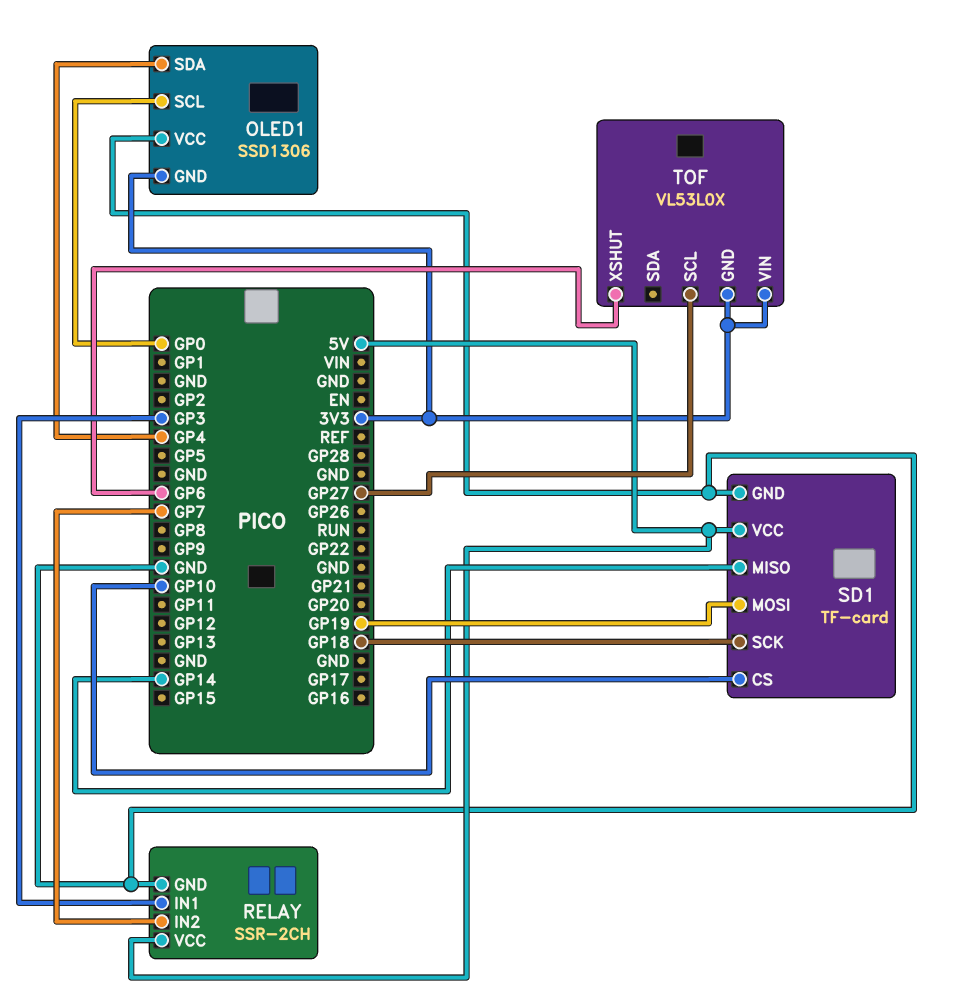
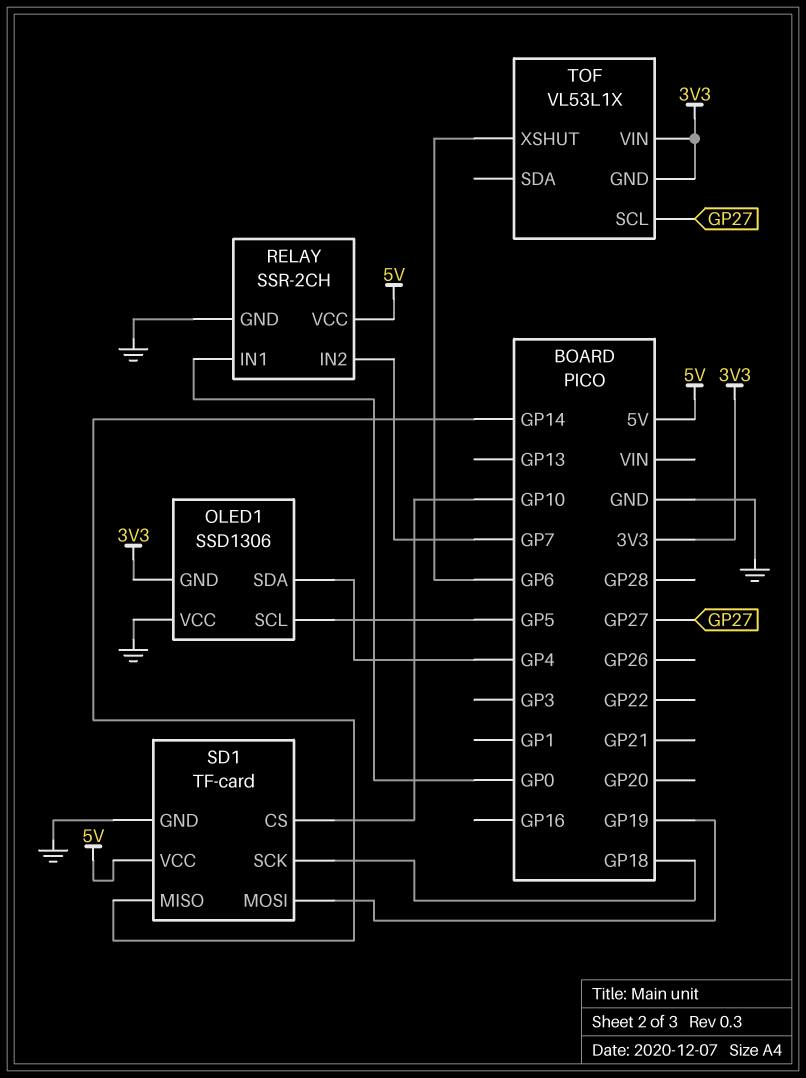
OLED1 pin SCL: GP0 -> GP5
RELAY pin IN1: GP3 -> GP0
TOF: VL53L0X -> VL53L1X

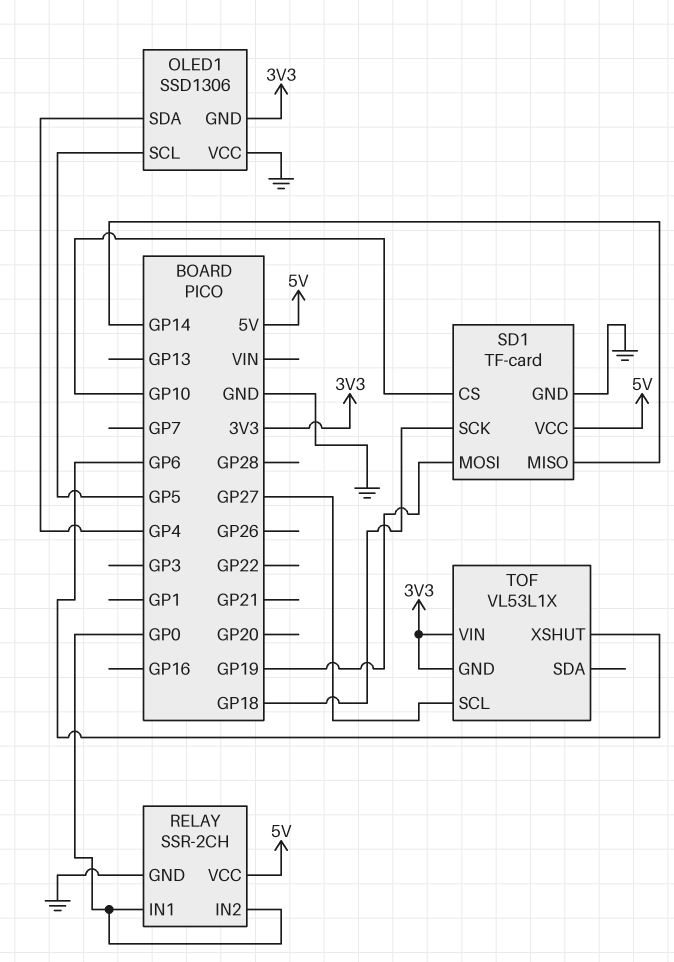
RELAY pin IN2: GP7 -> GP0

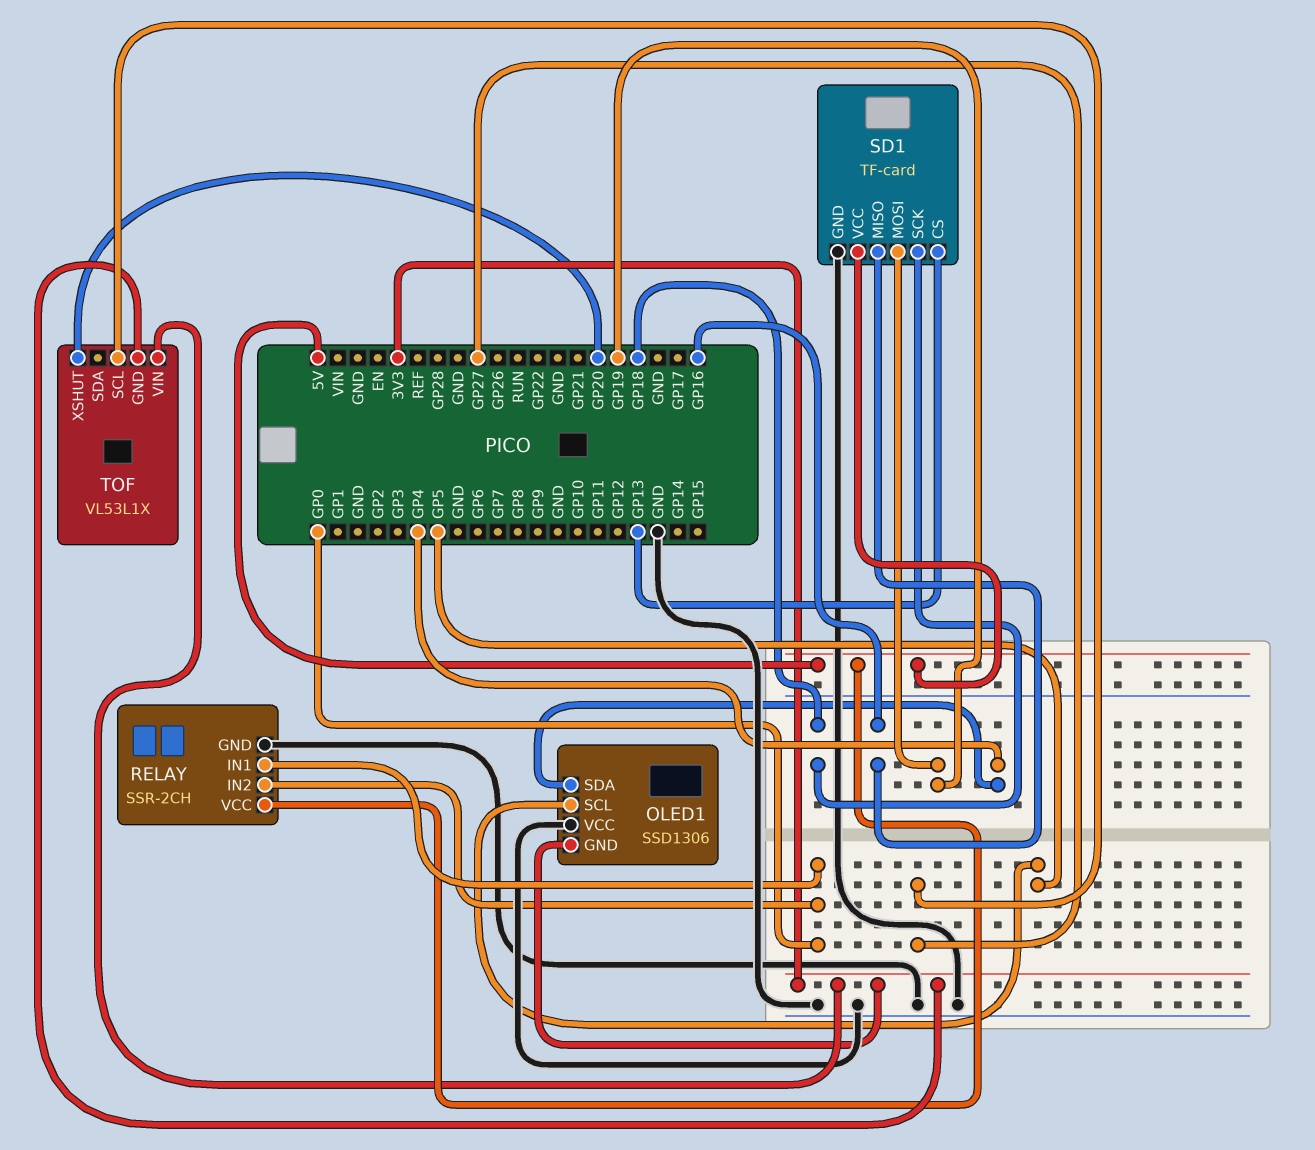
SD1 pin CS: GP10 -> GP13
SD1 pin MISO: GP14 -> GP16
TOF pin XSHUT: GP6 -> GP20

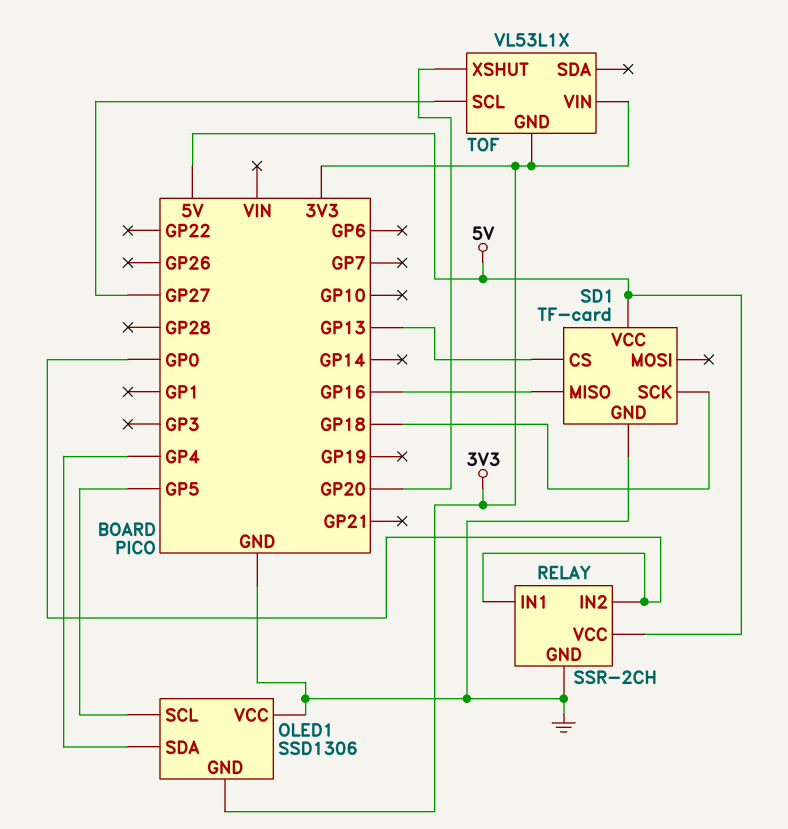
SD1 pin MOSI: GP19 -> none

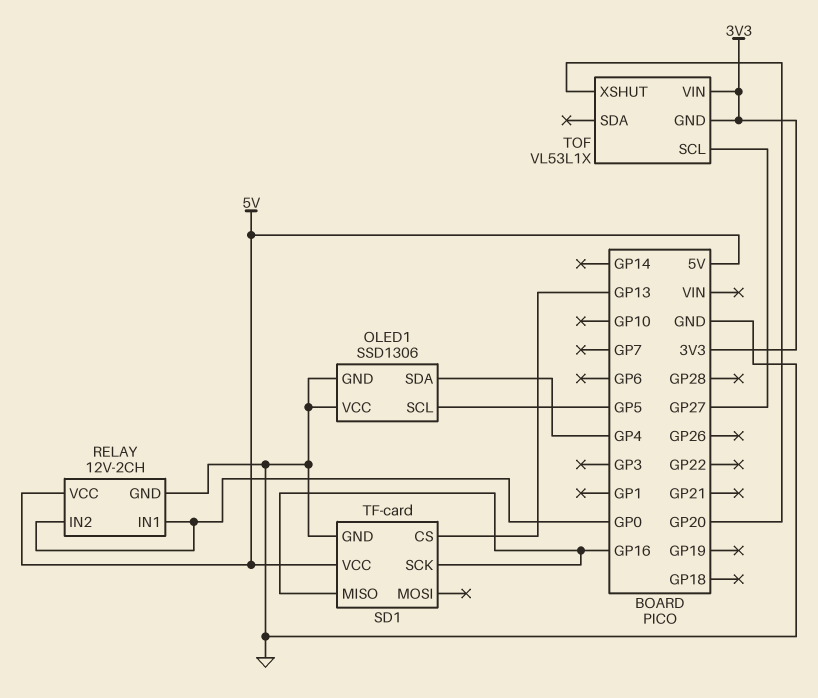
OLED1 pin GND: 3V3 -> GND
RELAY: SSR-2CH -> 12V-2CH
SD1 pin SCK: GP18 -> GP16

